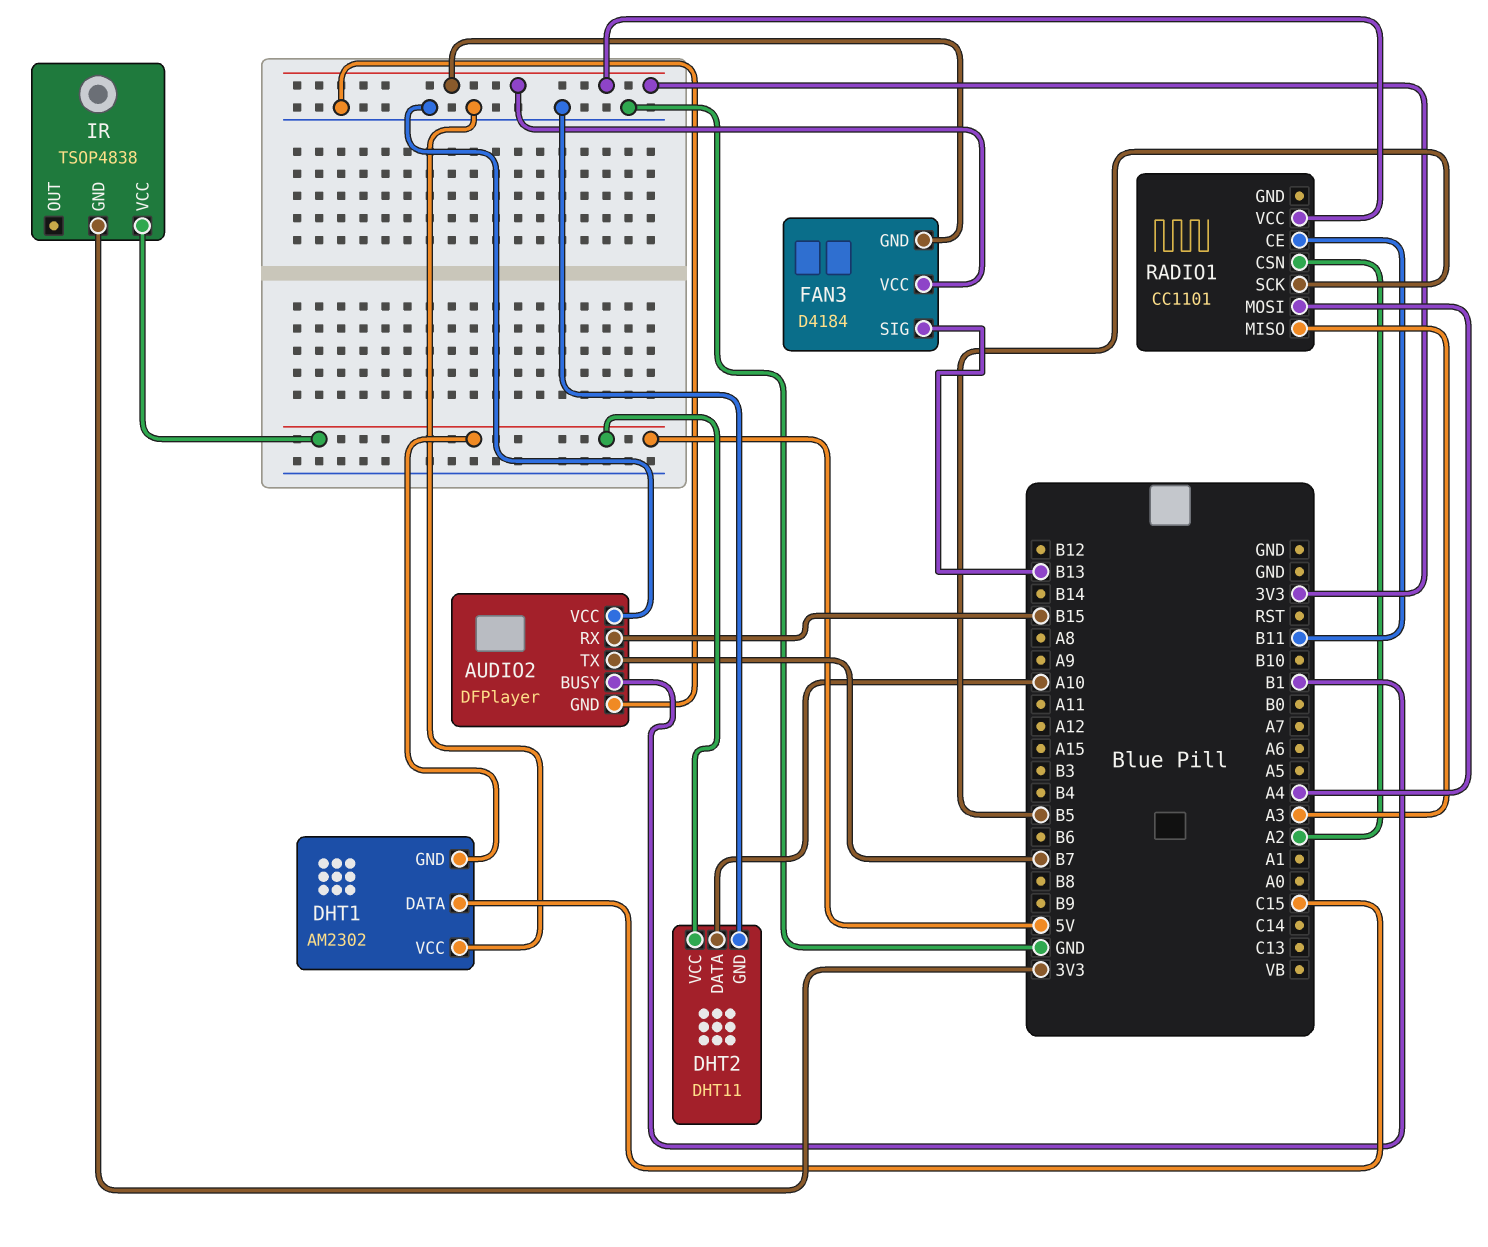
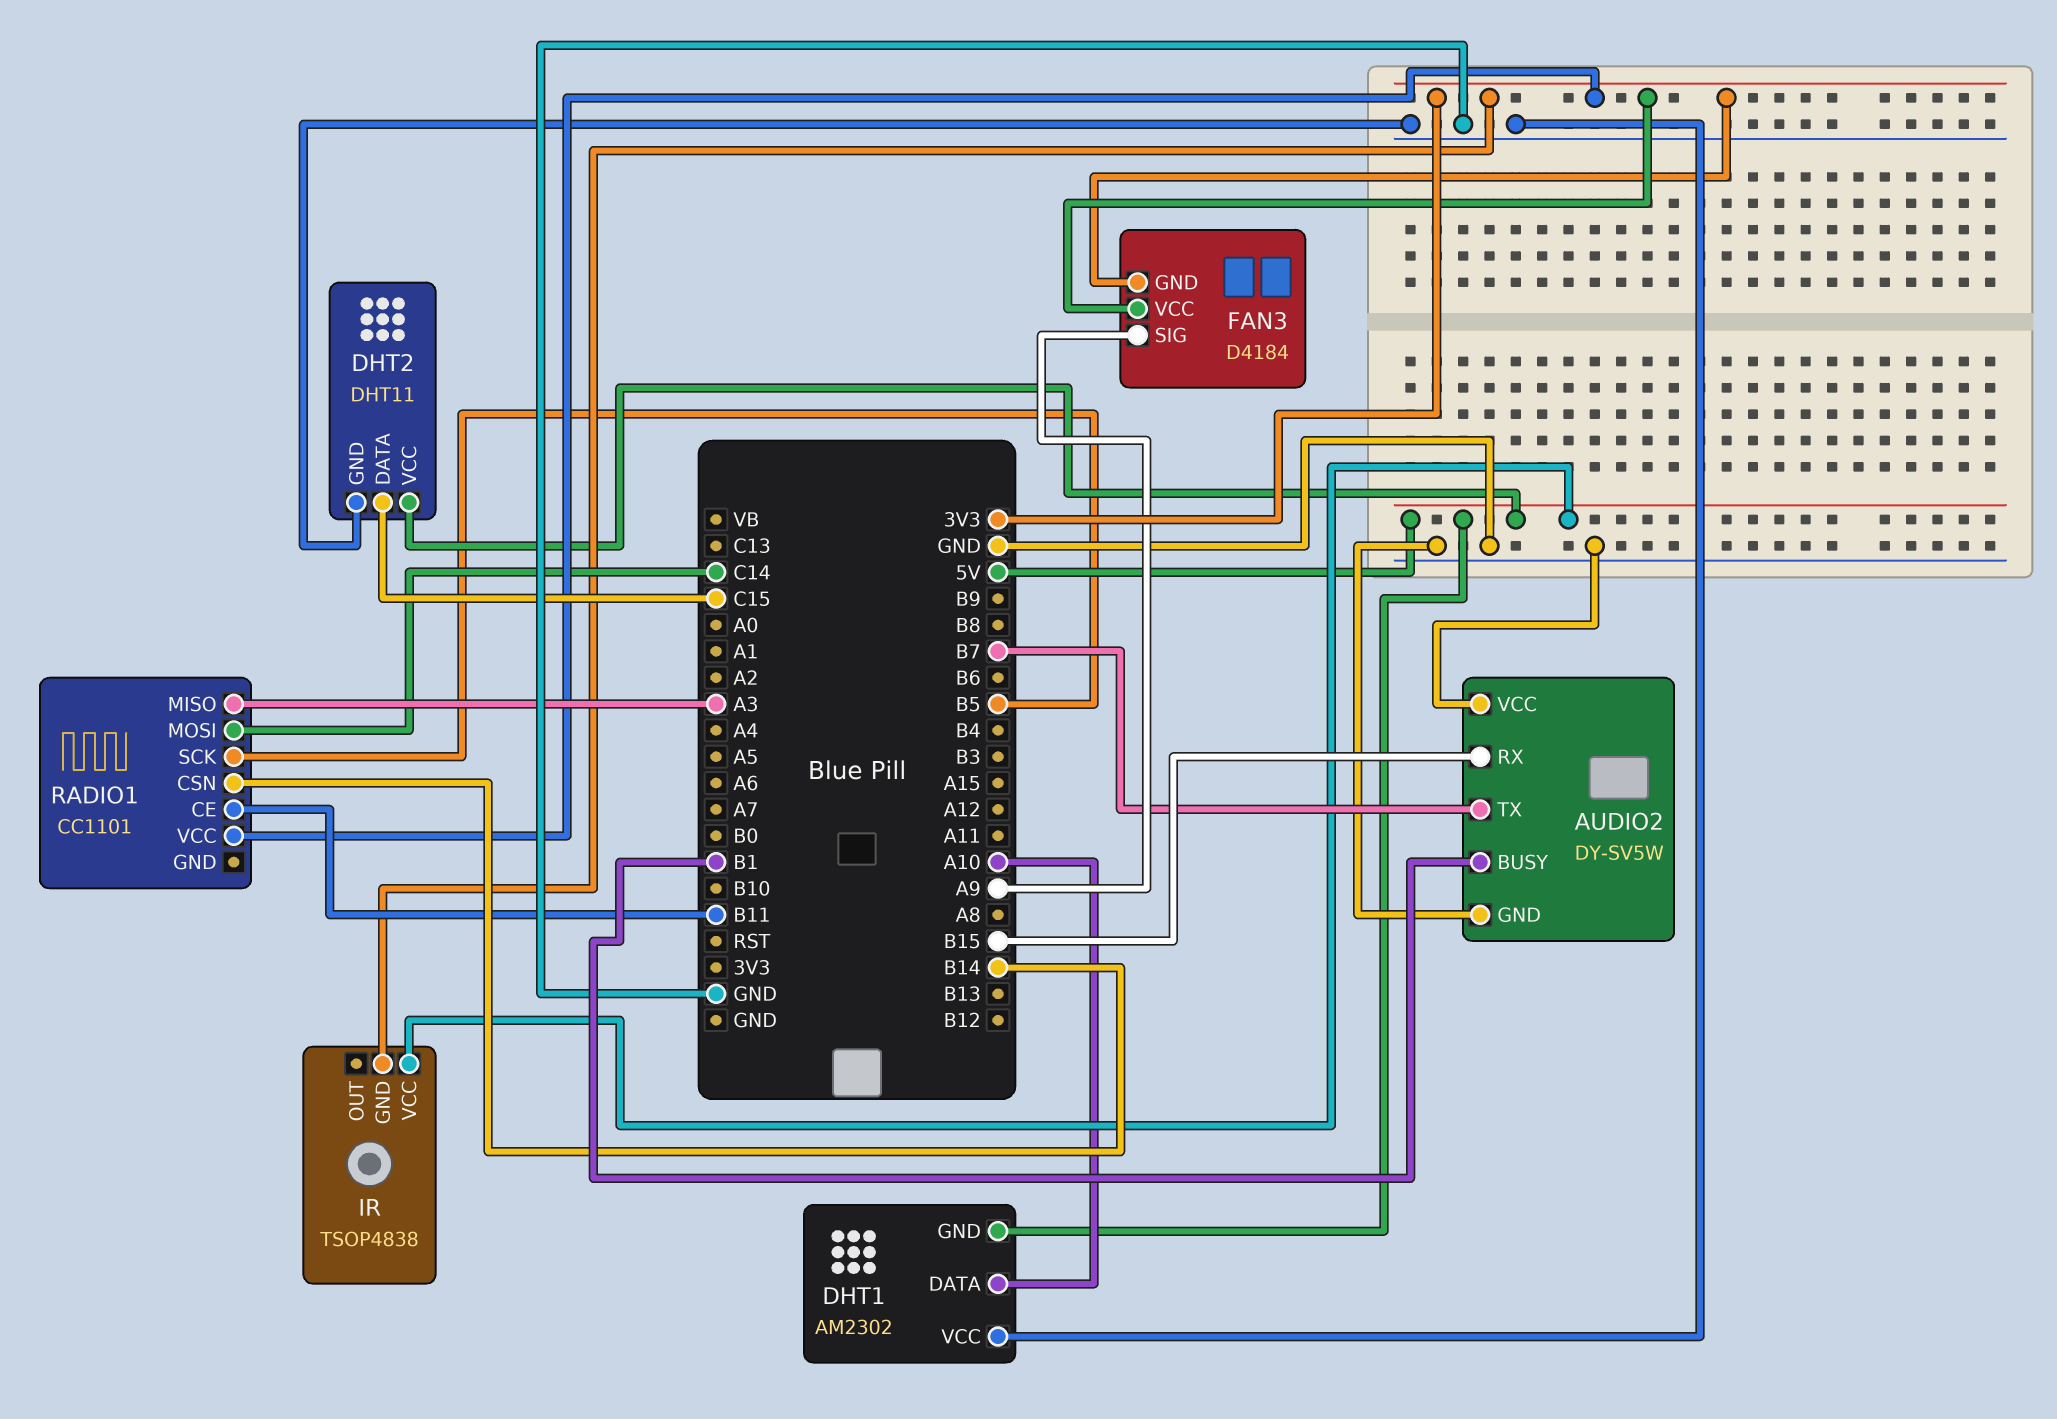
AUDIO2: DFPlayer -> DY-SV5W
DHT1 pin DATA: C15 -> A10
DHT2 pin DATA: A10 -> C15
FAN3 pin SIG: B13 -> A9
RADIO1 pin CSN: A2 -> B14
RADIO1 pin MOSI: A4 -> C14

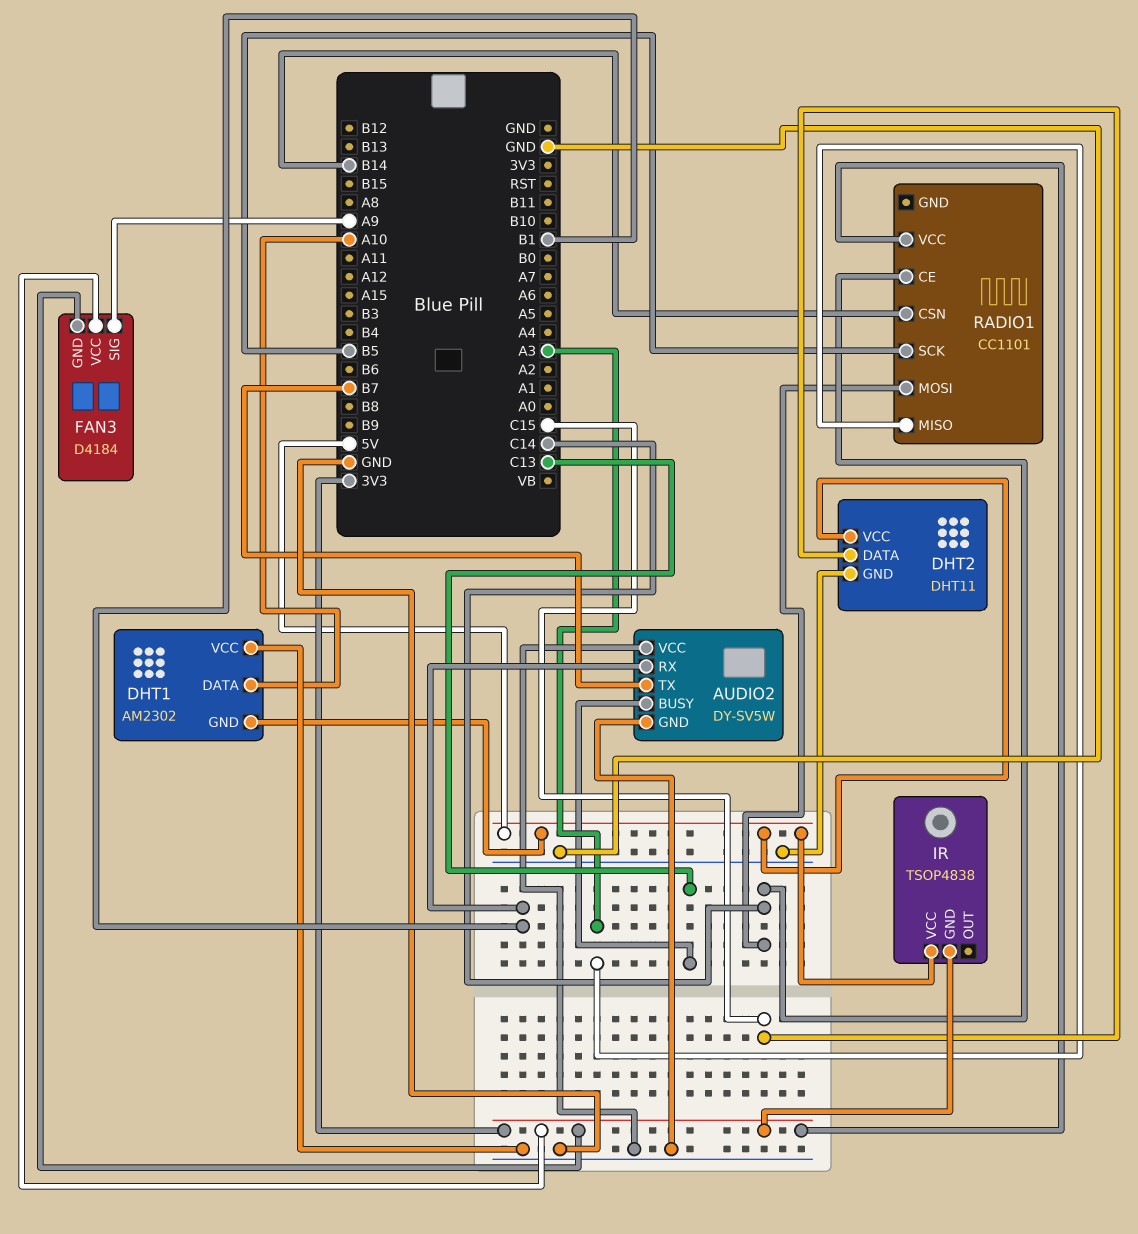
AUDIO2 pin BUSY: B1 -> C13
AUDIO2 pin RX: B15 -> B1
RADIO1 pin CE: B11 -> C14

